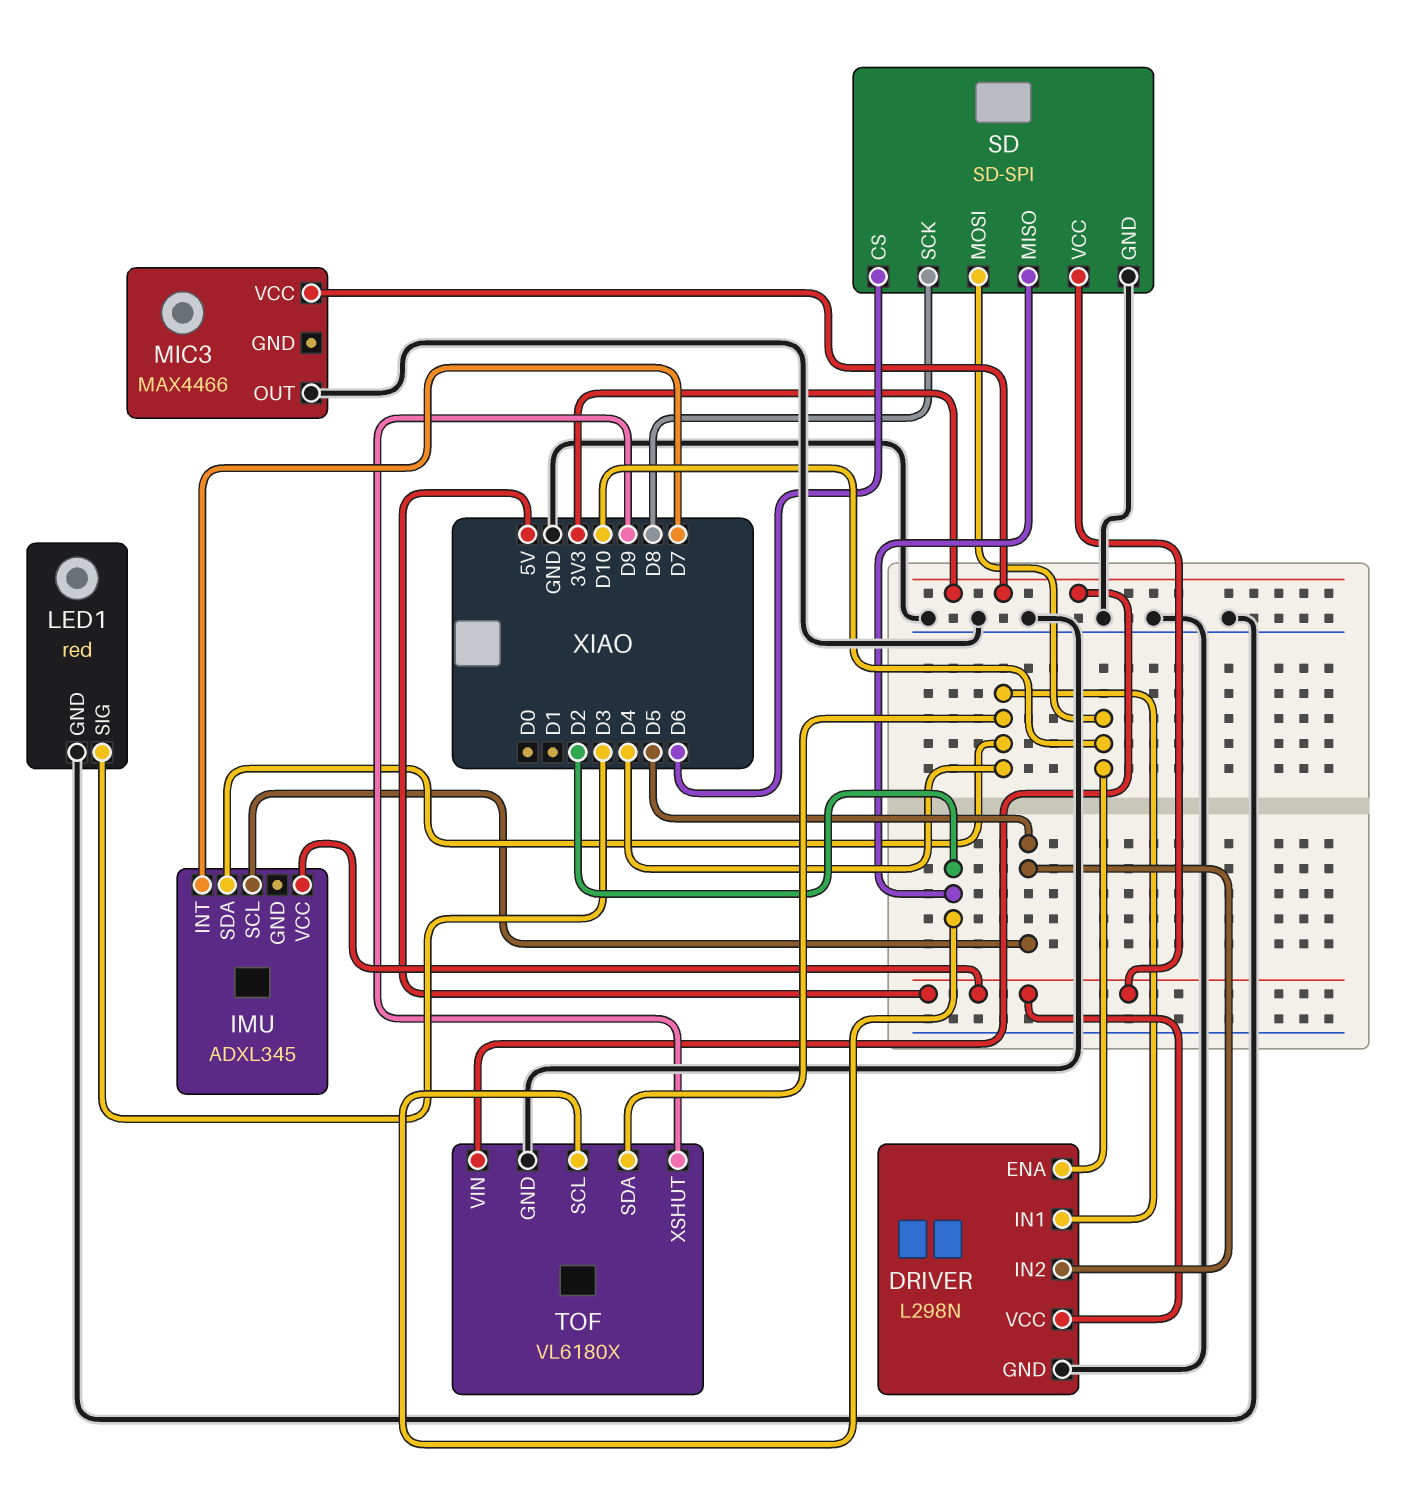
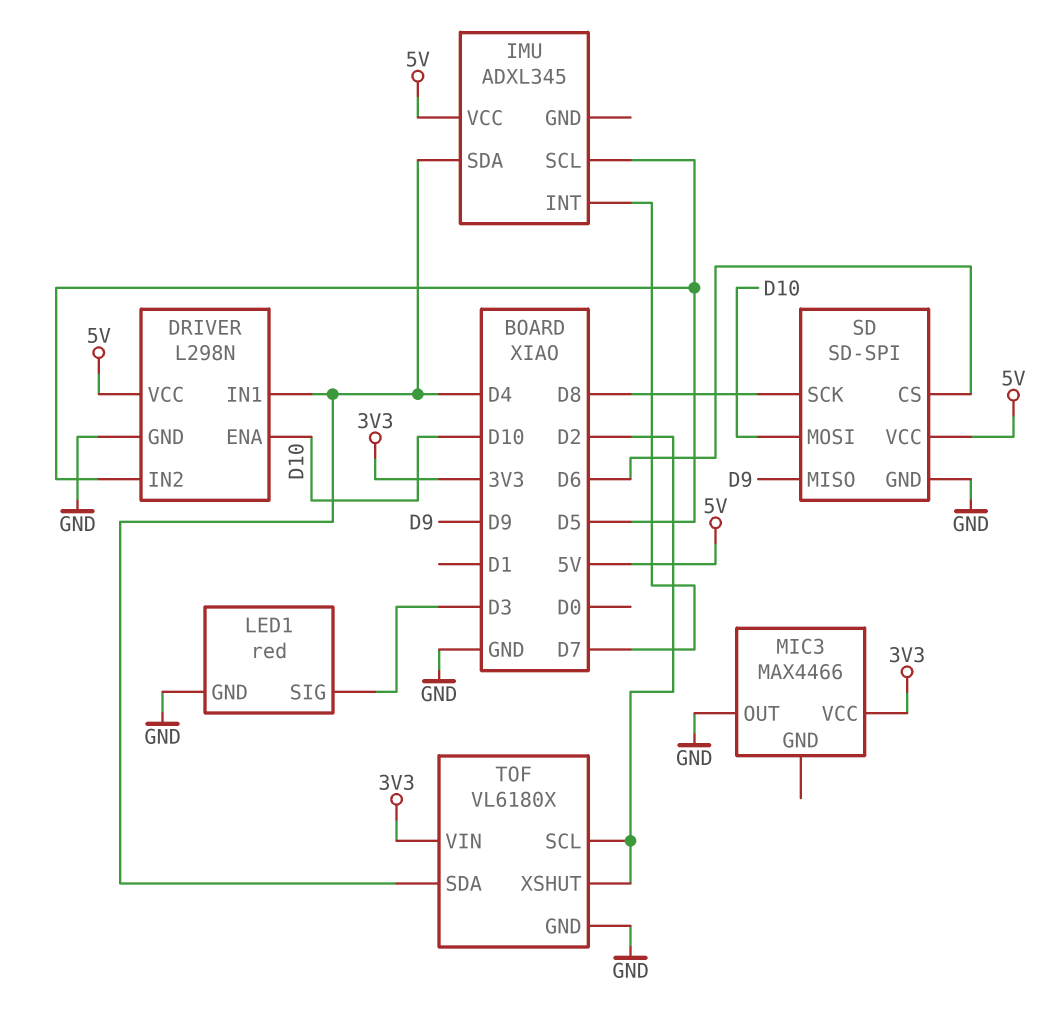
SD pin MISO: D2 -> D9
TOF pin XSHUT: D9 -> D2

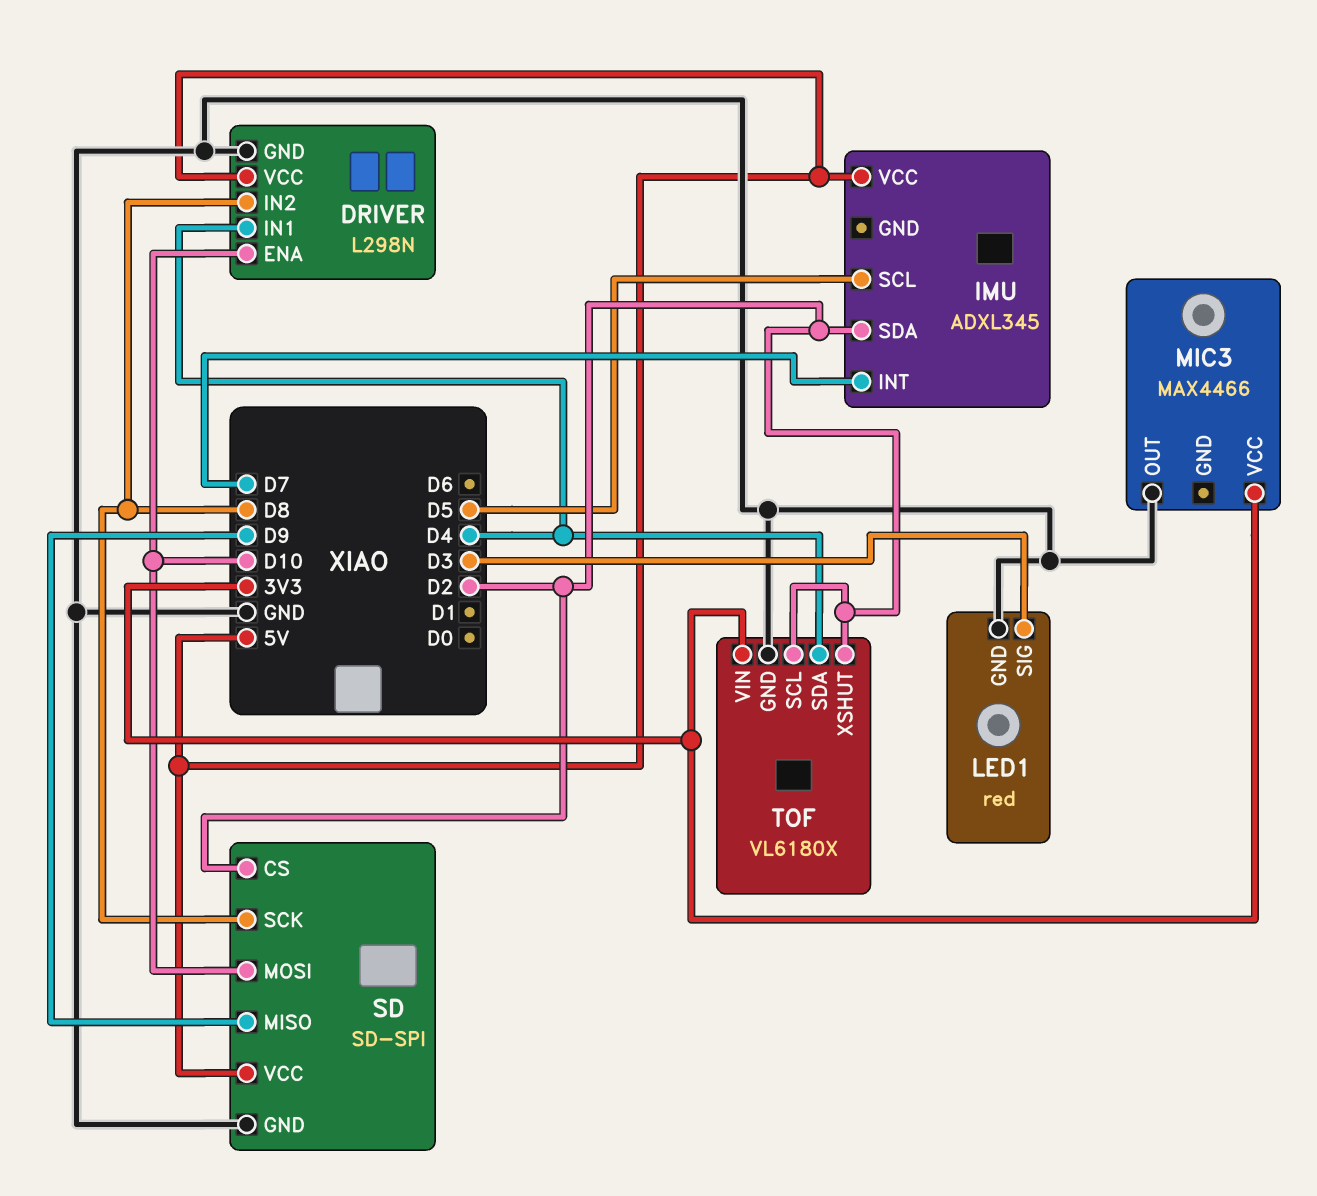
DRIVER pin IN2: D5 -> D8
IMU pin SDA: D4 -> D2
SD pin CS: D6 -> D2

